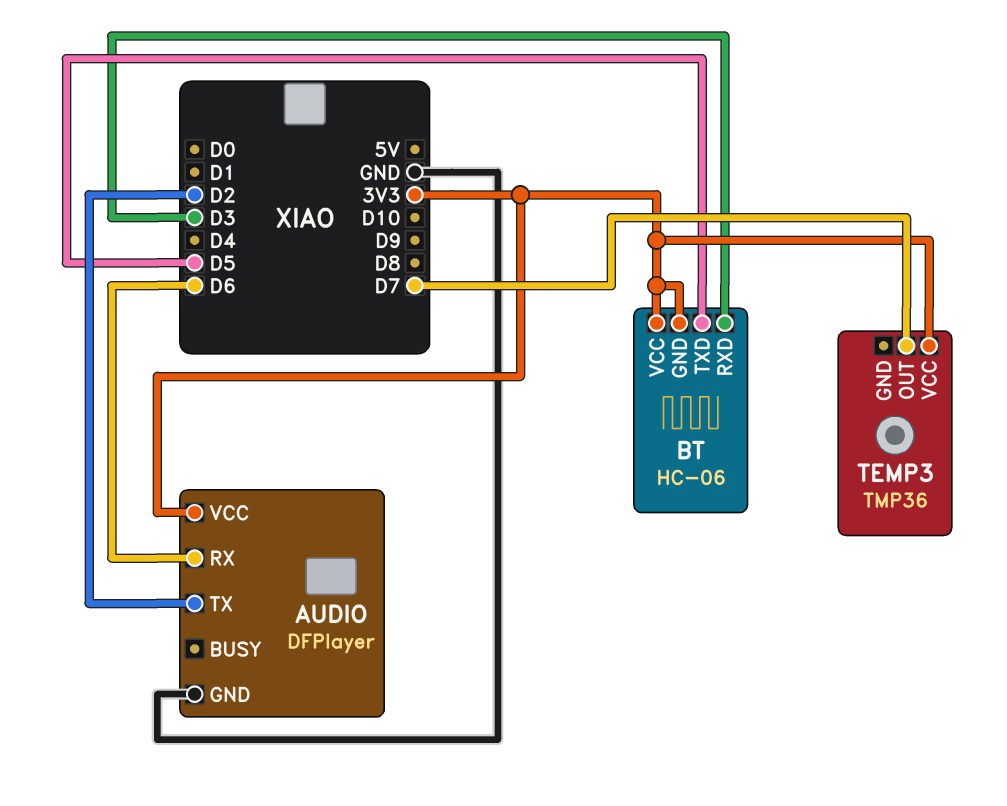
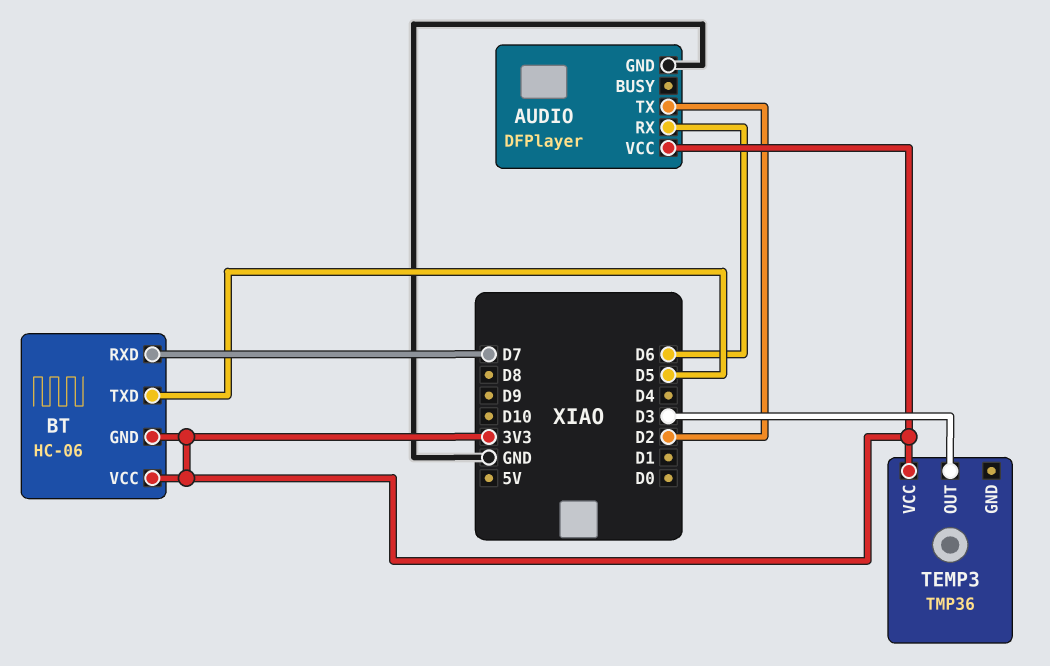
BT pin RXD: D3 -> D7
TEMP3 pin OUT: D7 -> D3

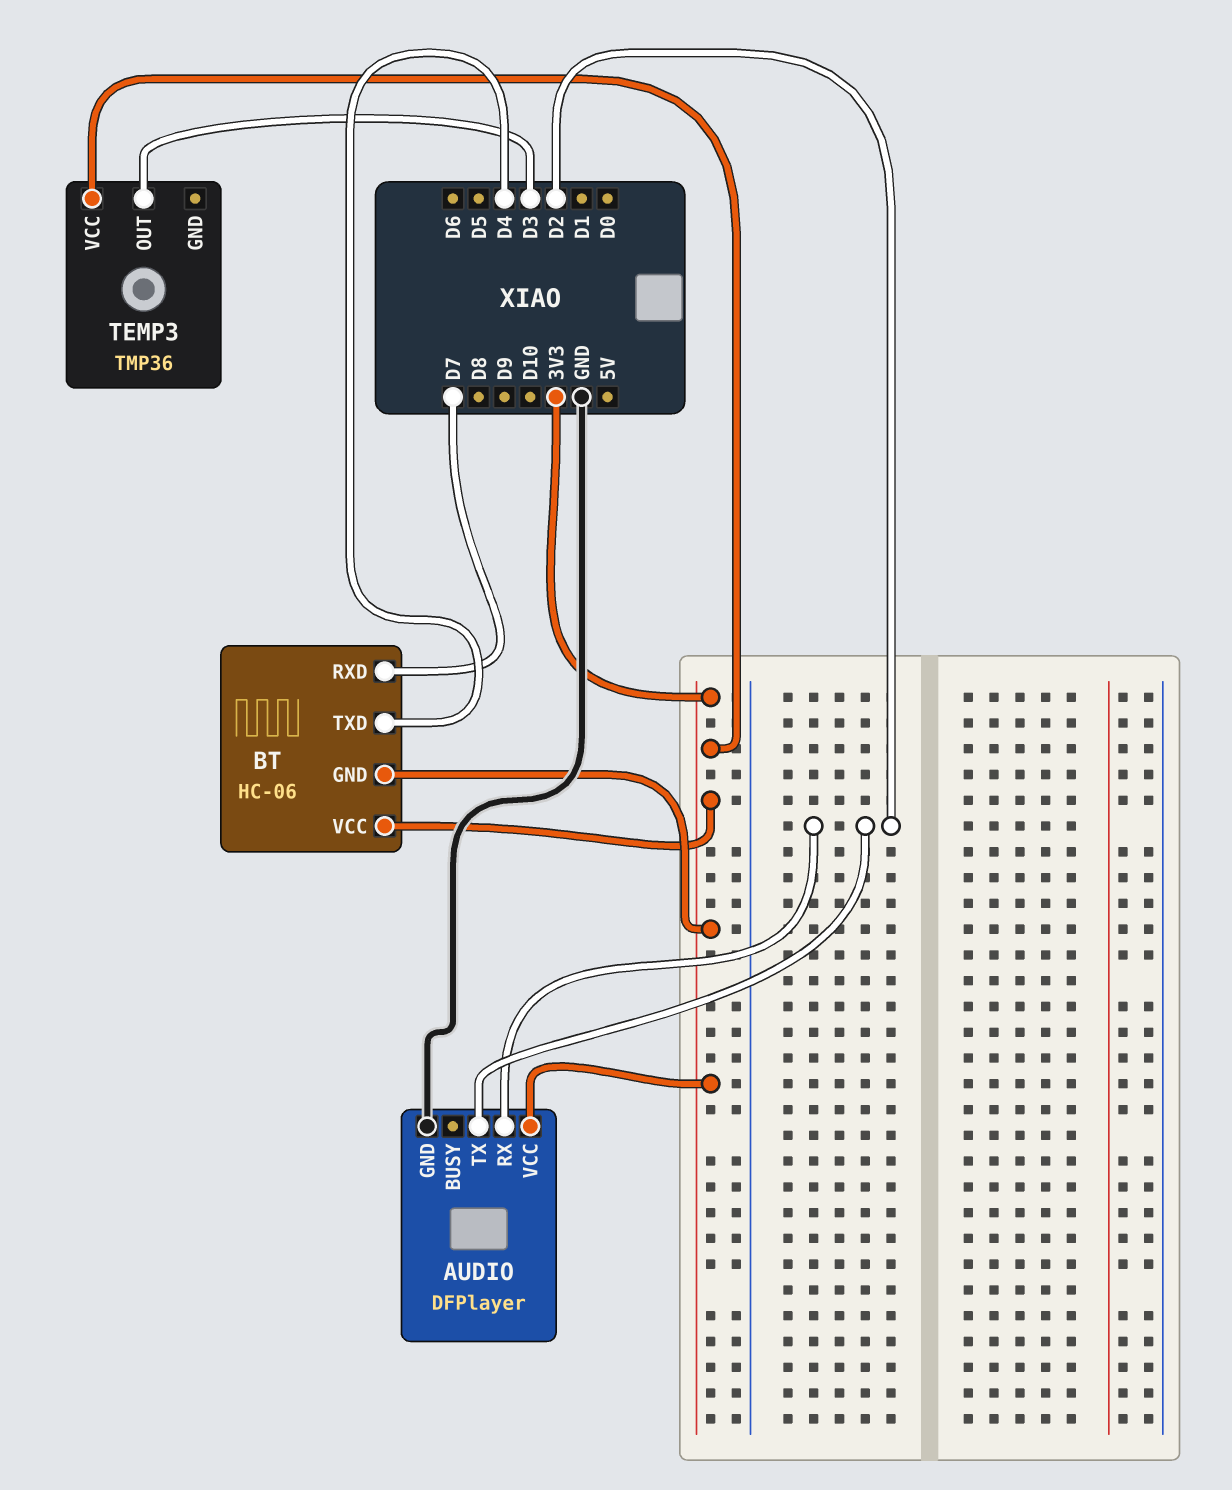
AUDIO pin RX: D6 -> D2
BT pin TXD: D5 -> D4

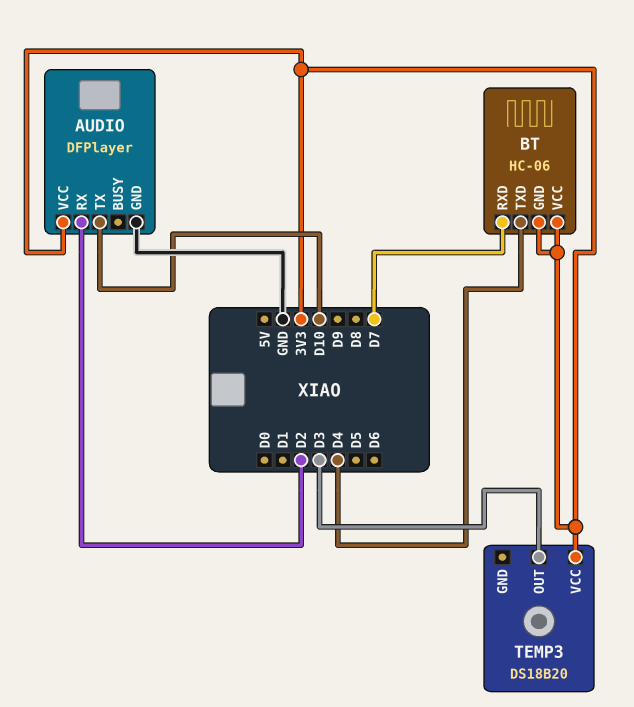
AUDIO pin TX: D2 -> D10
TEMP3: TMP36 -> DS18B20

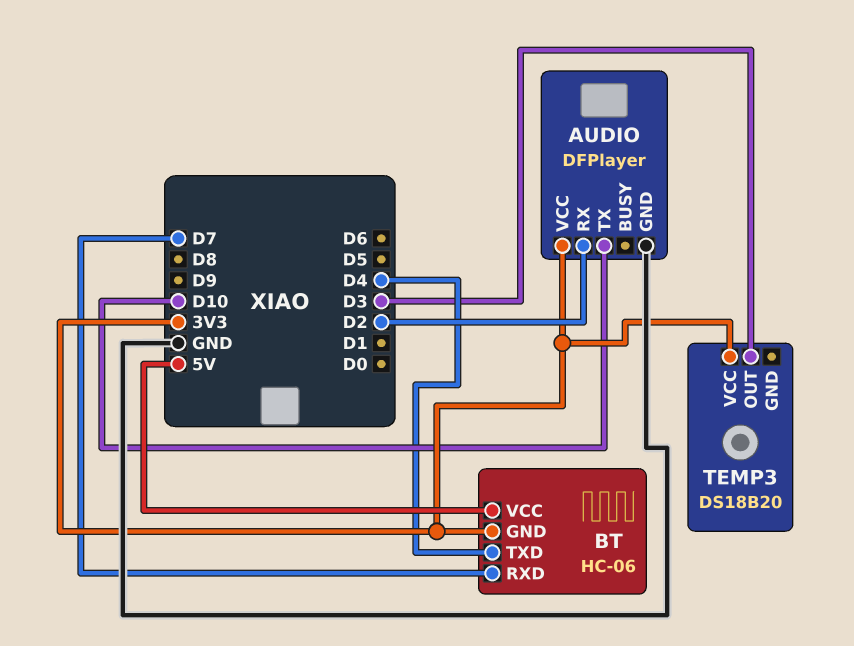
BT pin VCC: 3V3 -> 5V

